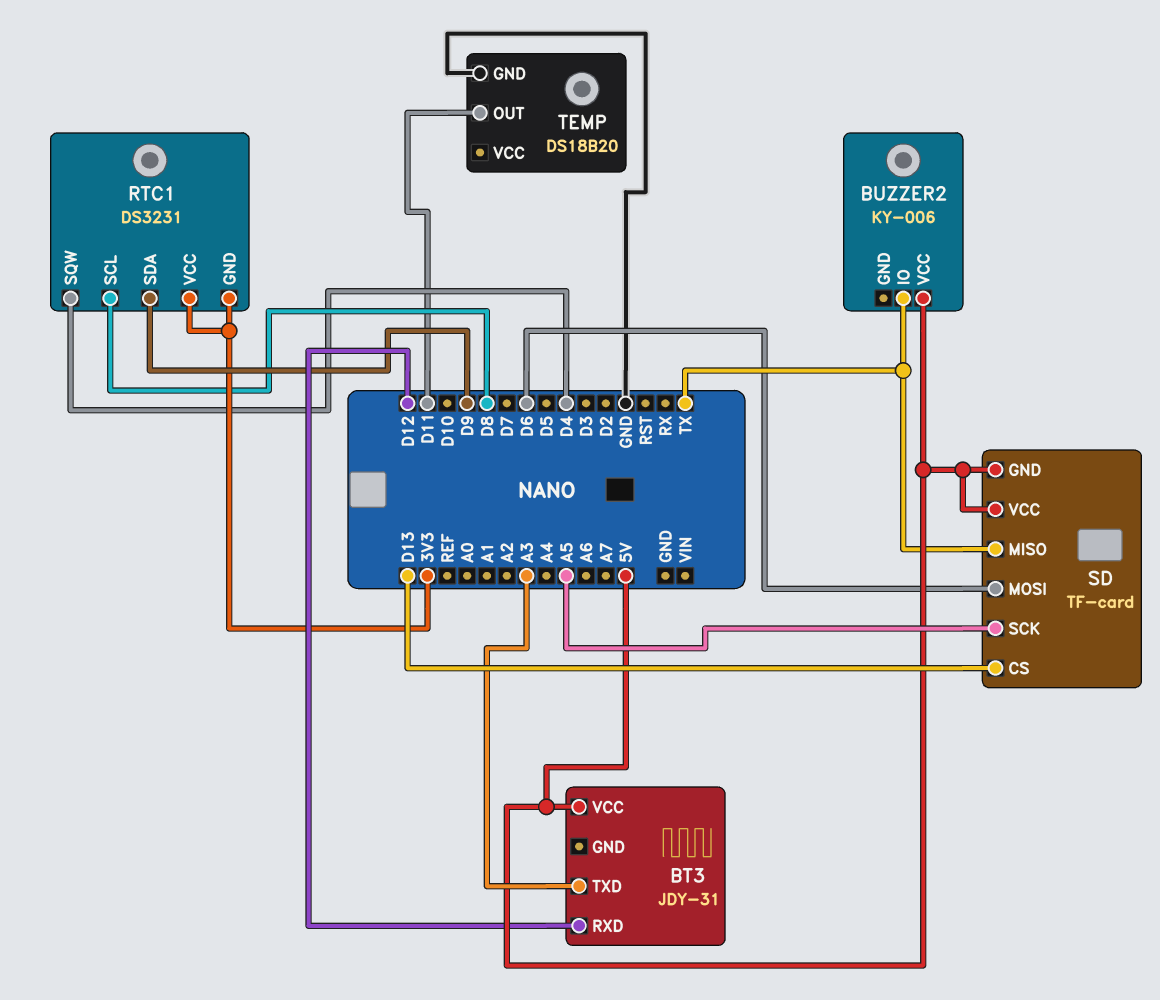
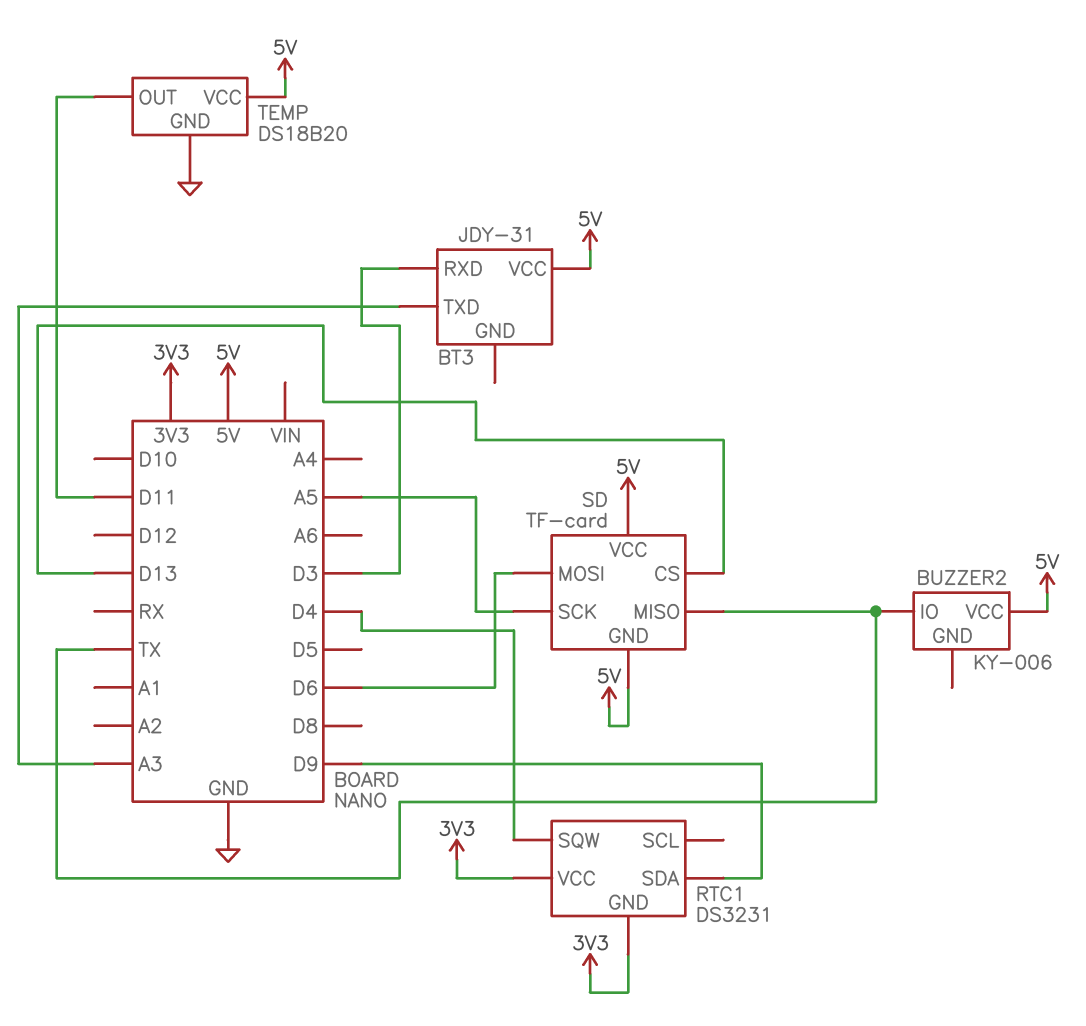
BT3 pin RXD: D12 -> D3
RTC1 pin SCL: D8 -> none
TEMP pin VCC: none -> 5V

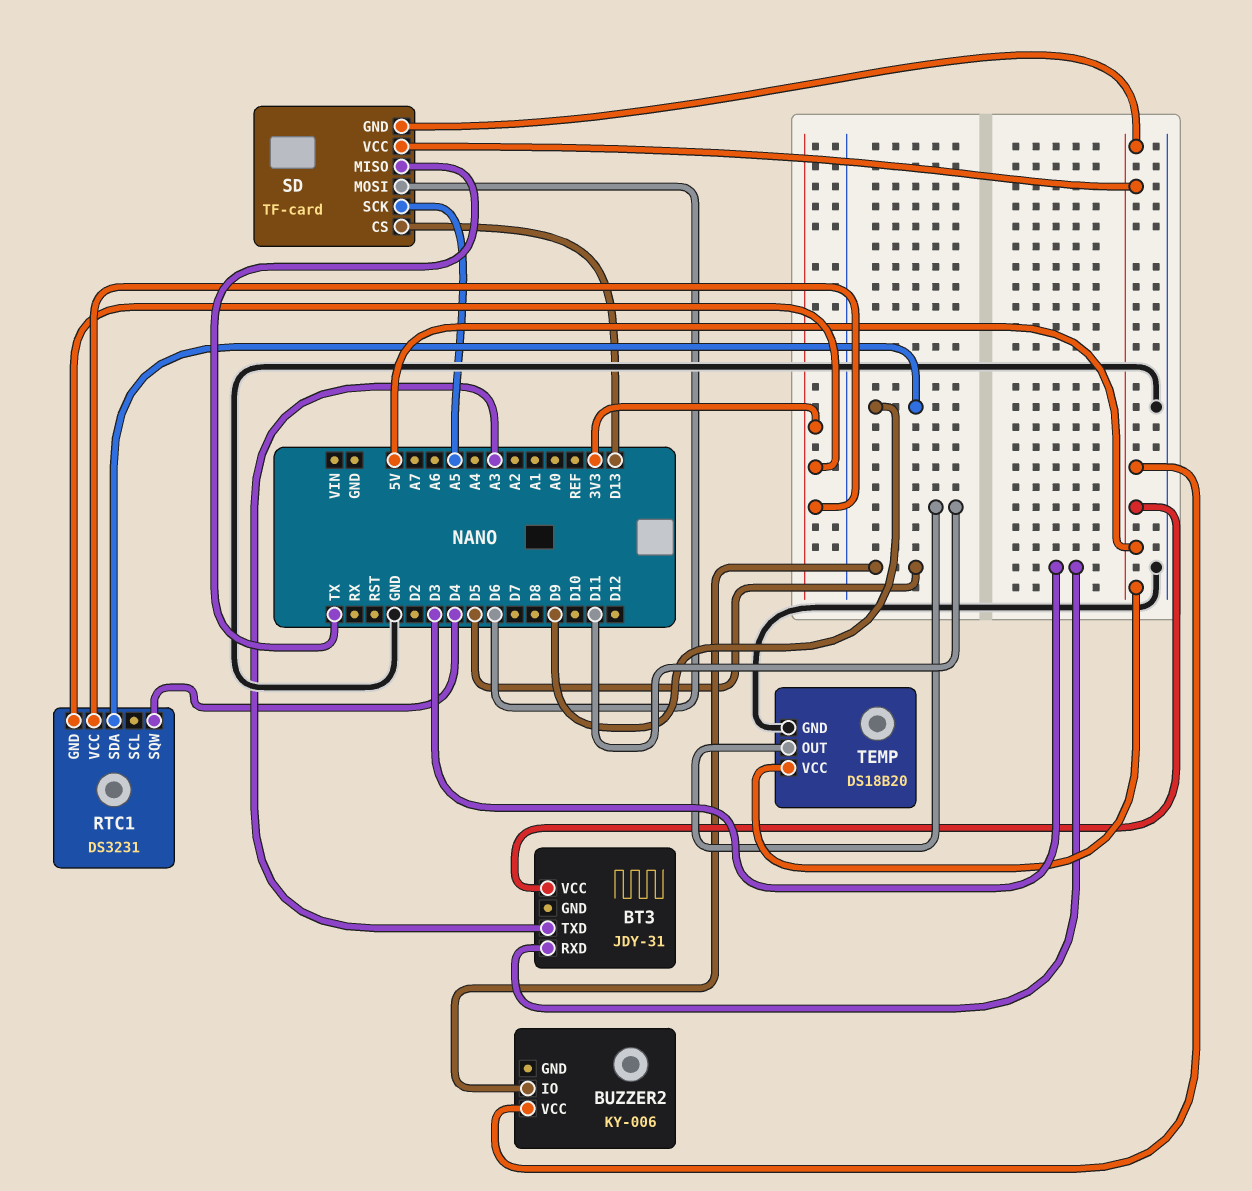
BUZZER2 pin IO: TX -> D5

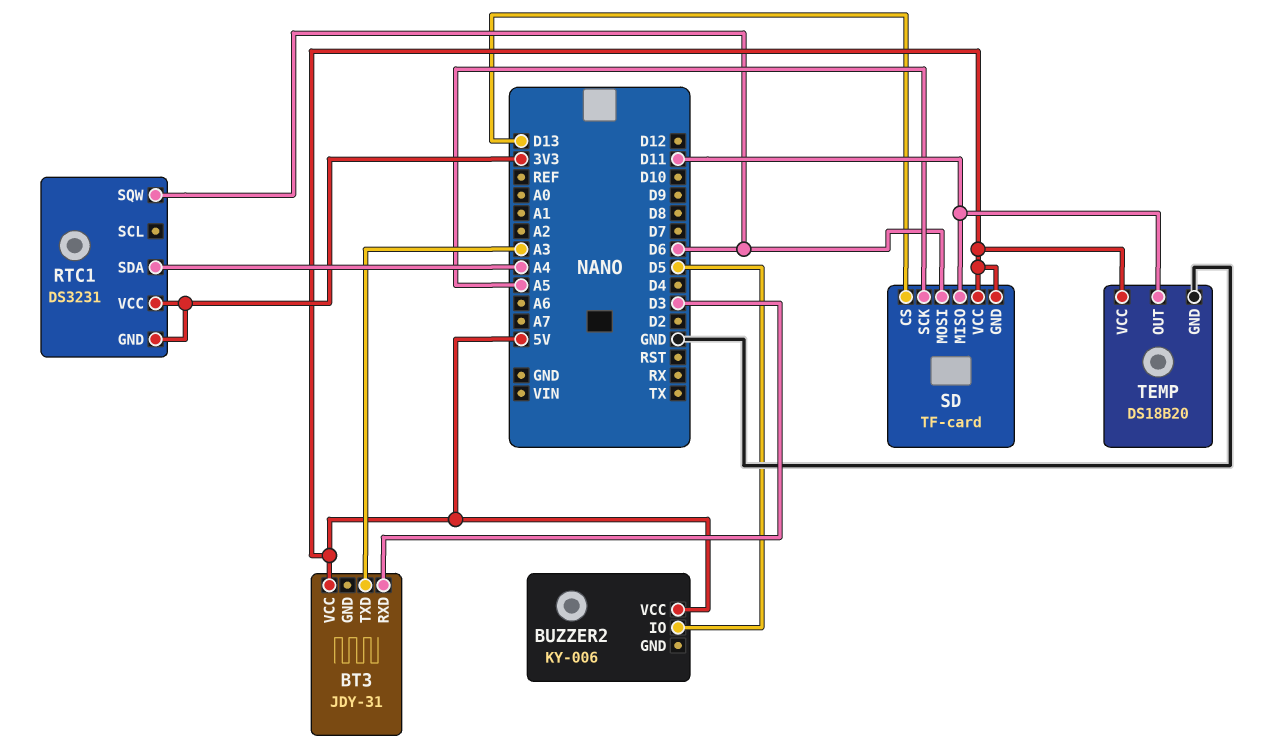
RTC1 pin SDA: D9 -> A4
RTC1 pin SQW: D4 -> D6
SD pin MISO: TX -> D11

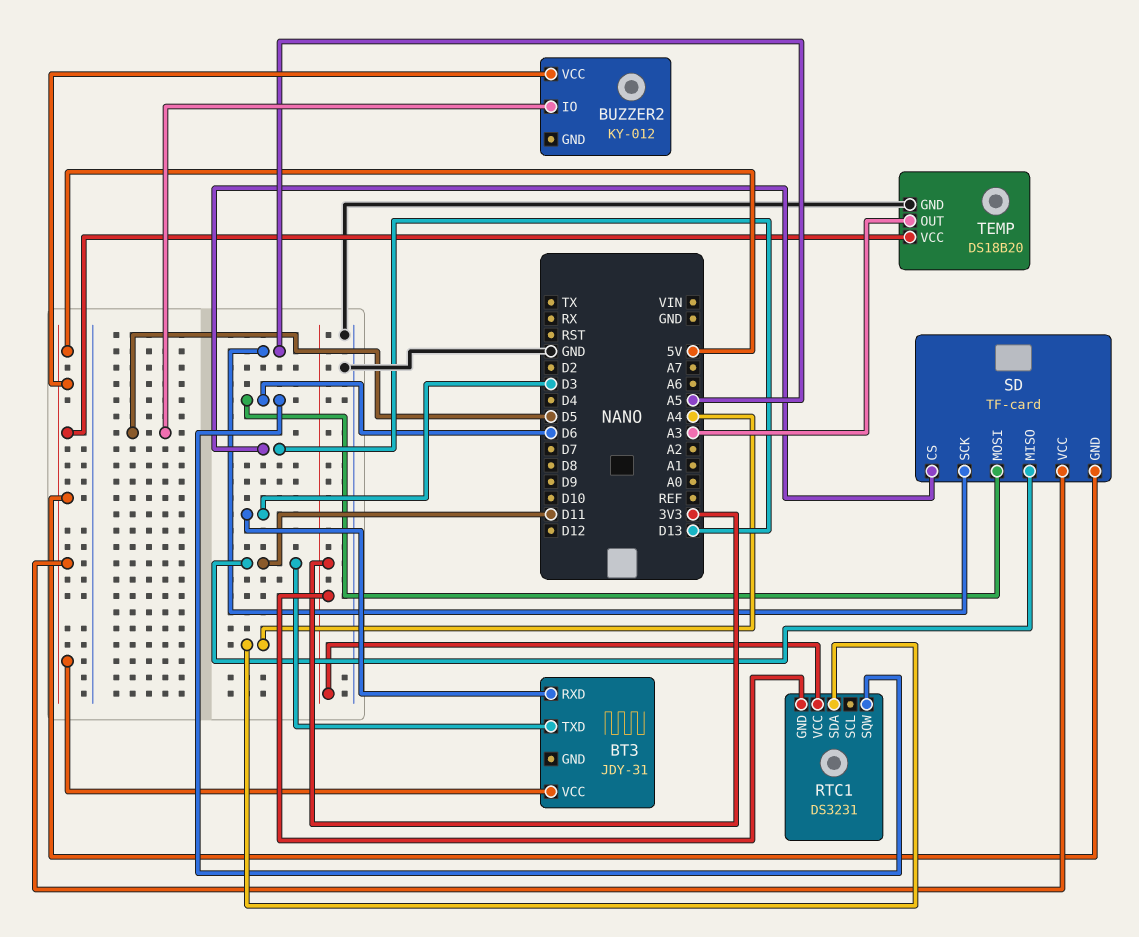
BT3 pin TXD: A3 -> D11
BUZZER2: KY-006 -> KY-012
TEMP pin OUT: D11 -> A3

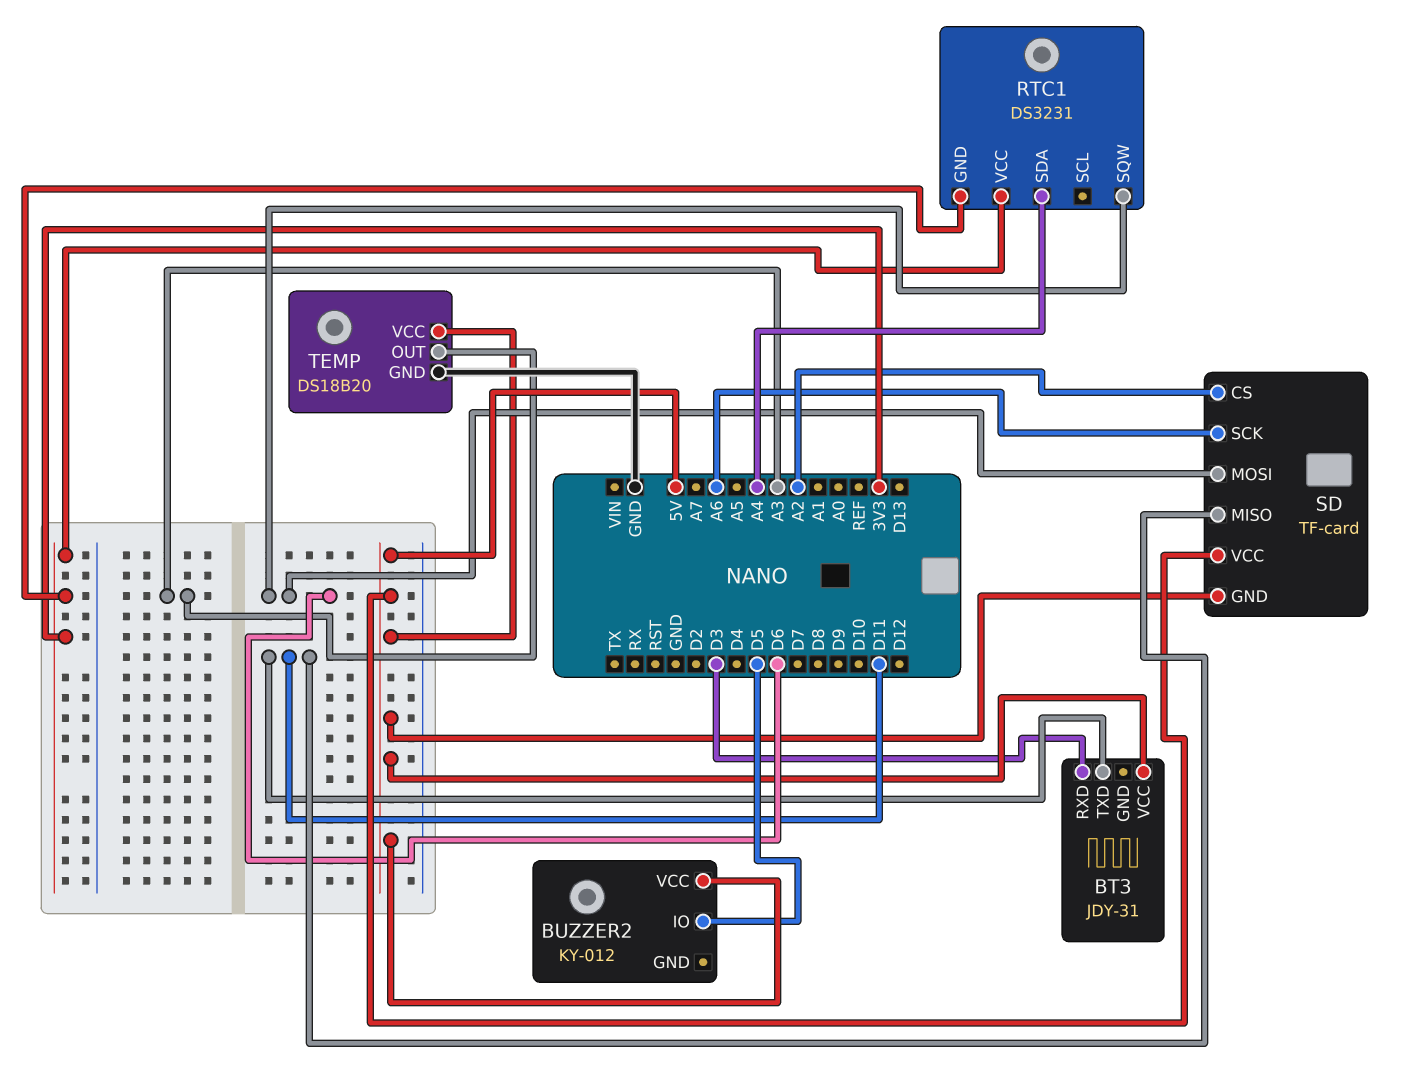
SD pin CS: D13 -> A2
SD pin SCK: A5 -> A6

